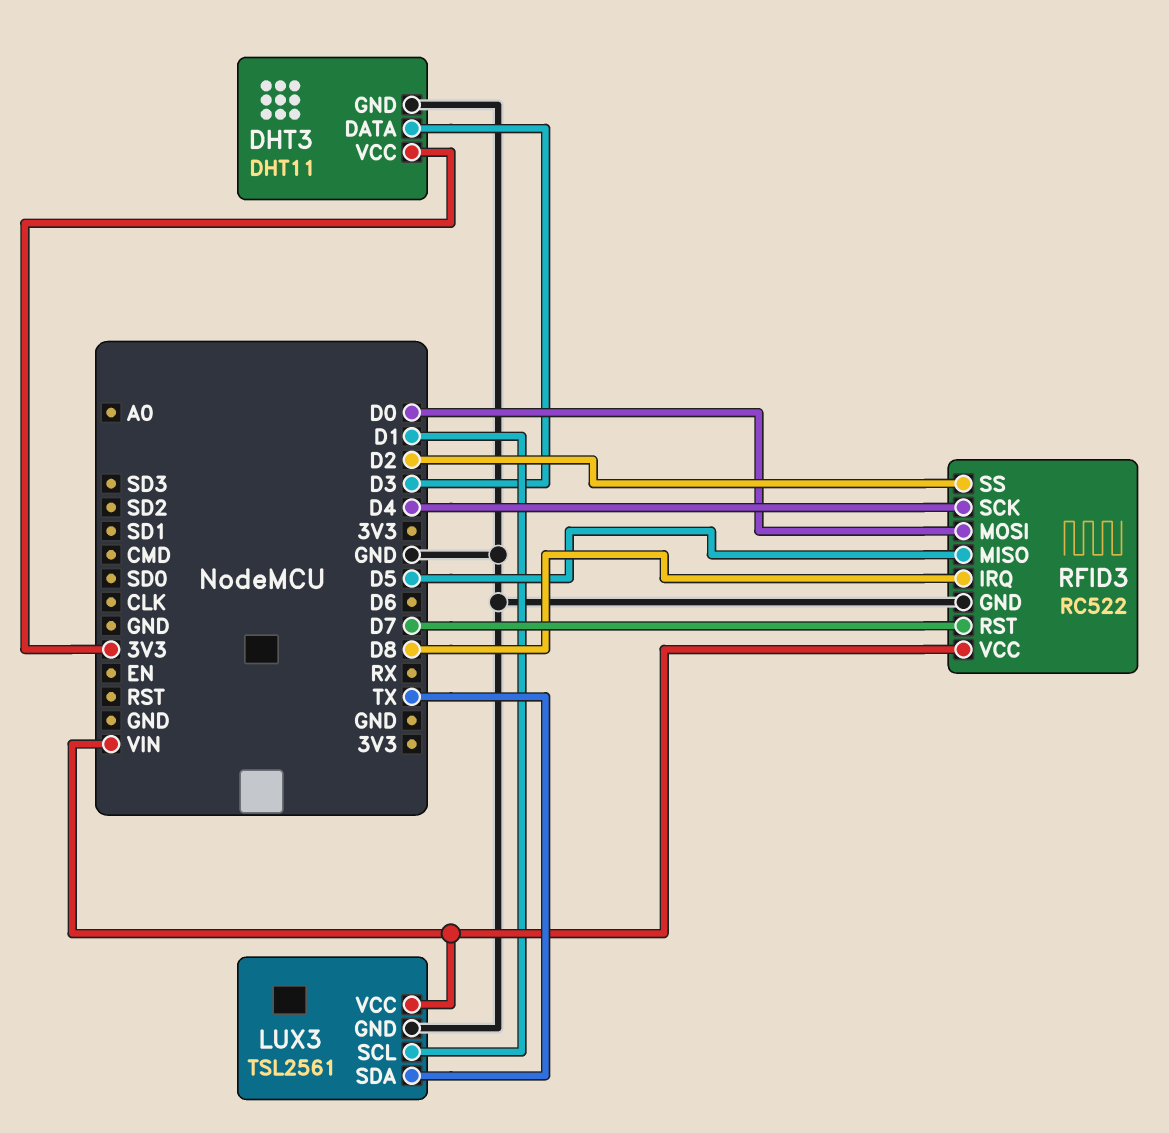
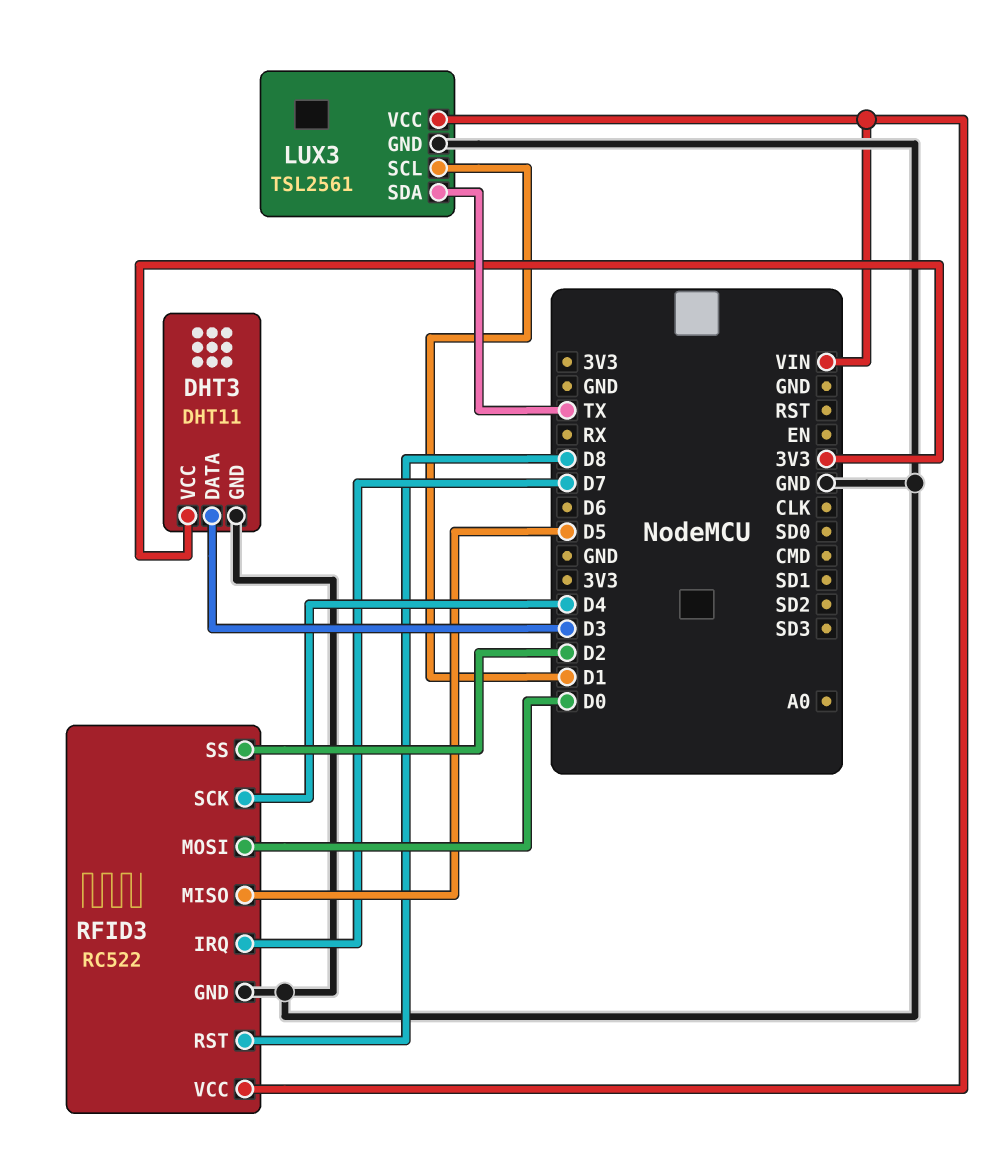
RFID3 pin IRQ: D8 -> D7
RFID3 pin RST: D7 -> D8

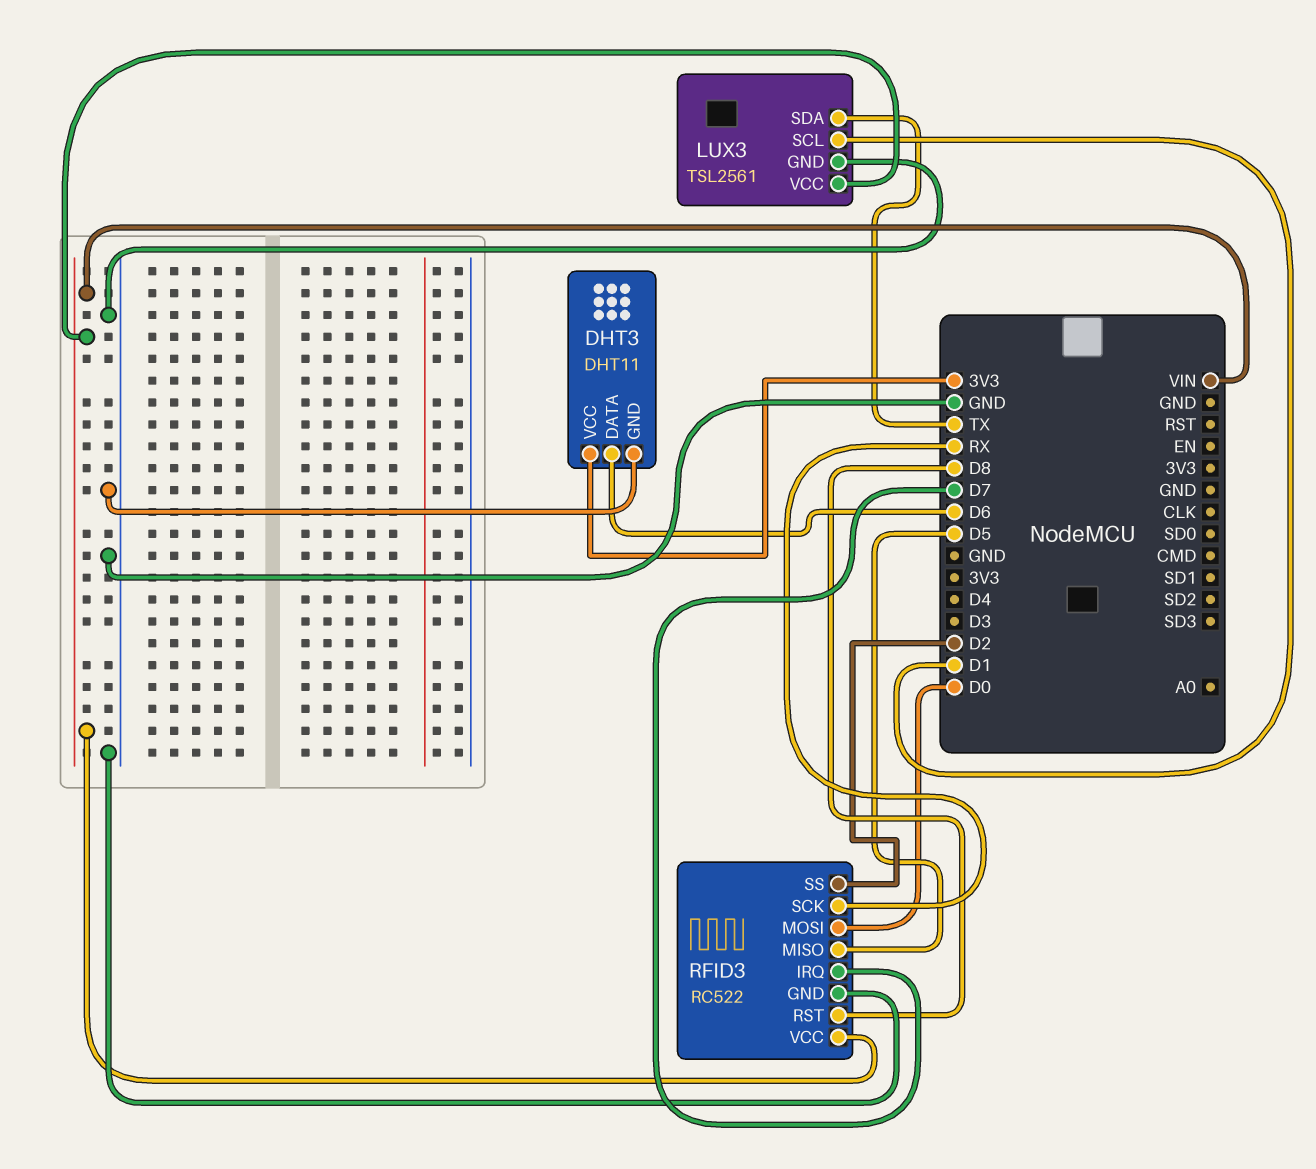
DHT3 pin DATA: D3 -> D6
RFID3 pin SCK: D4 -> RX

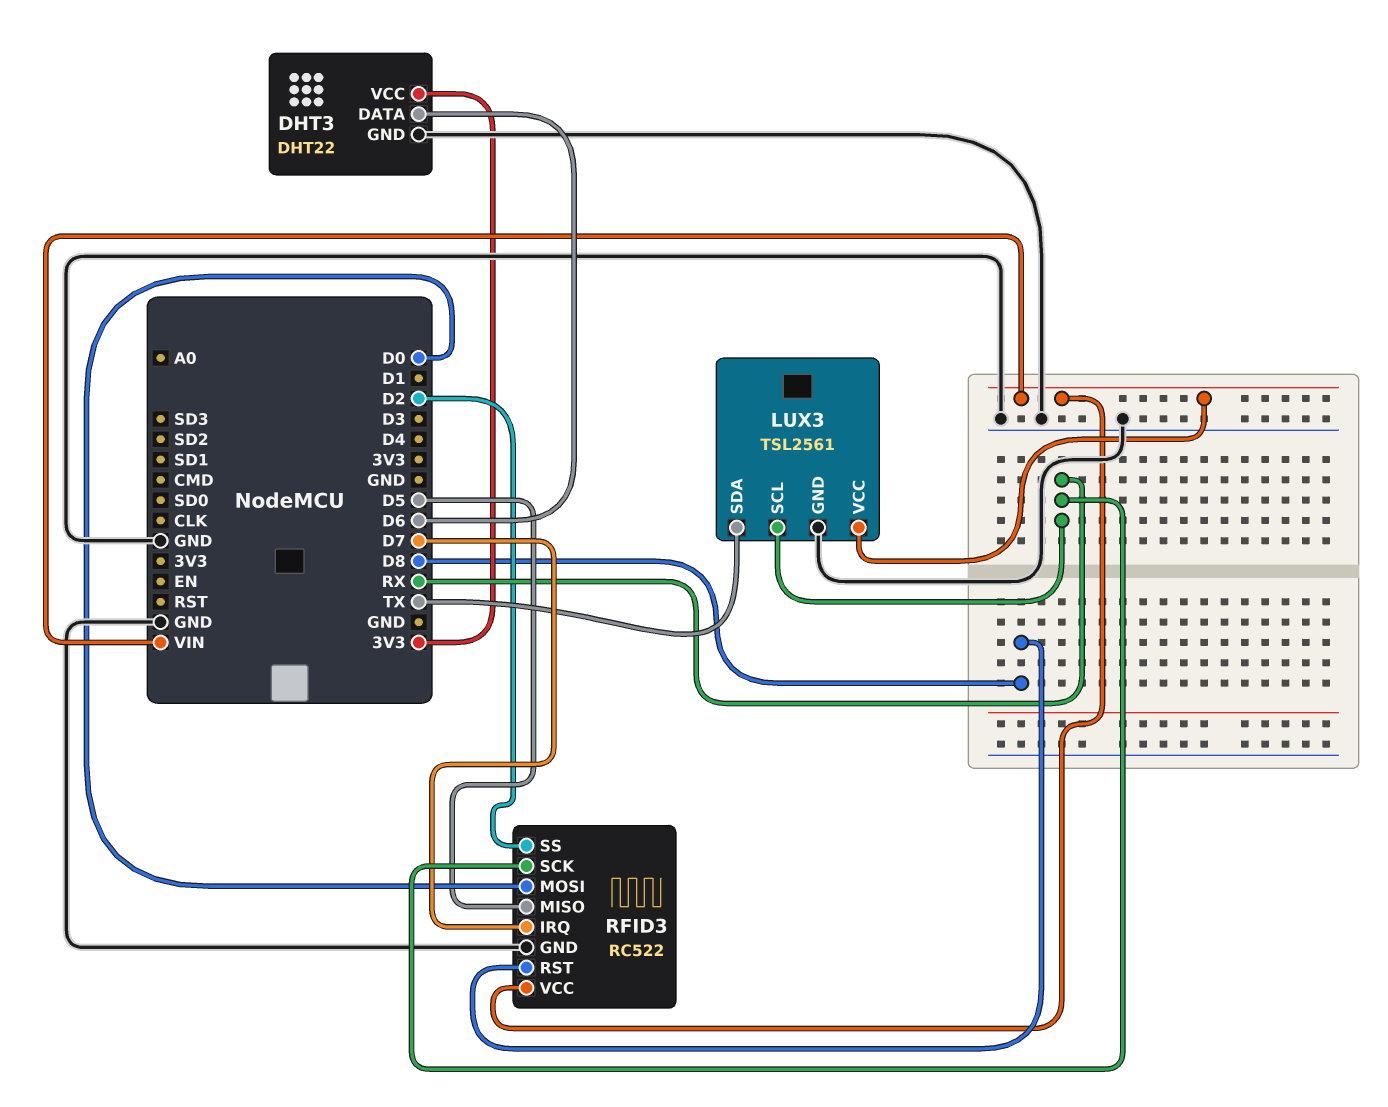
DHT3: DHT11 -> DHT22
LUX3 pin SCL: D1 -> RX

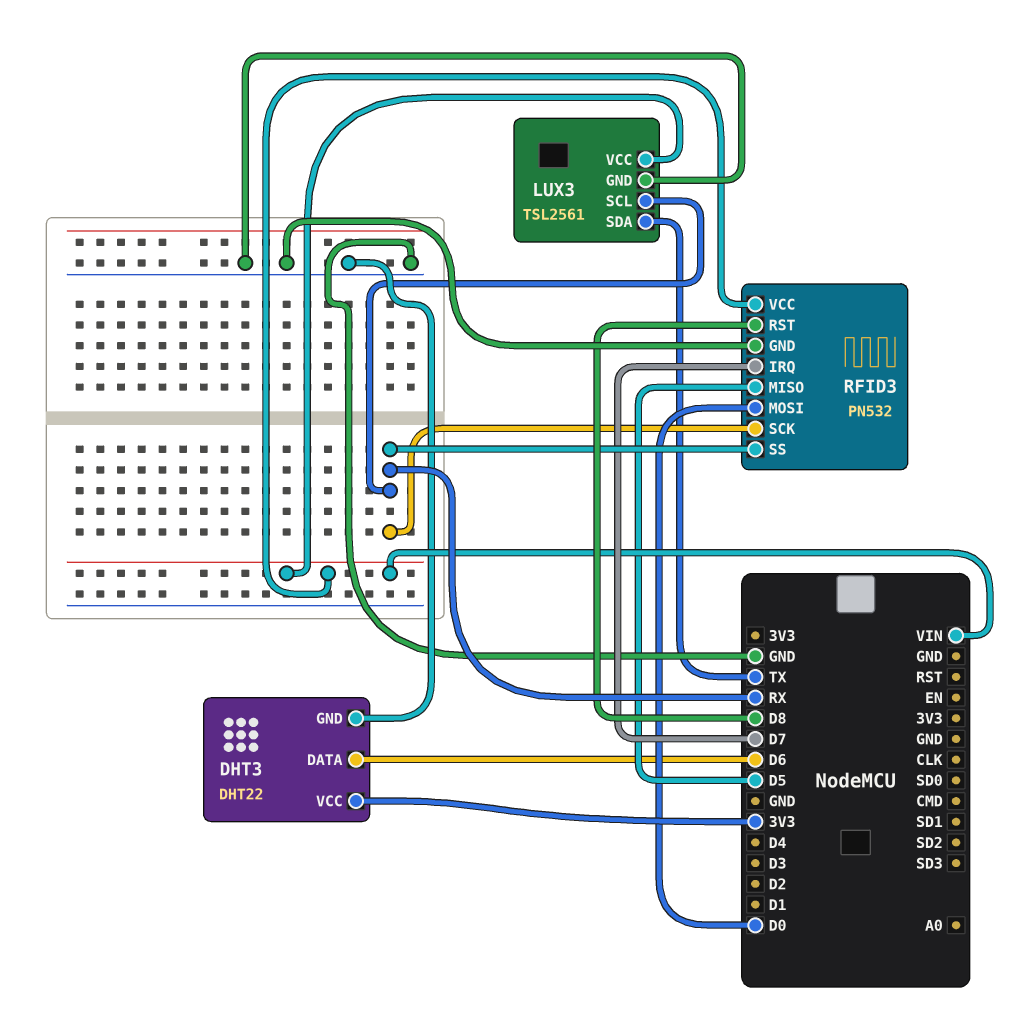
RFID3: RC522 -> PN532
RFID3 pin SS: D2 -> RX

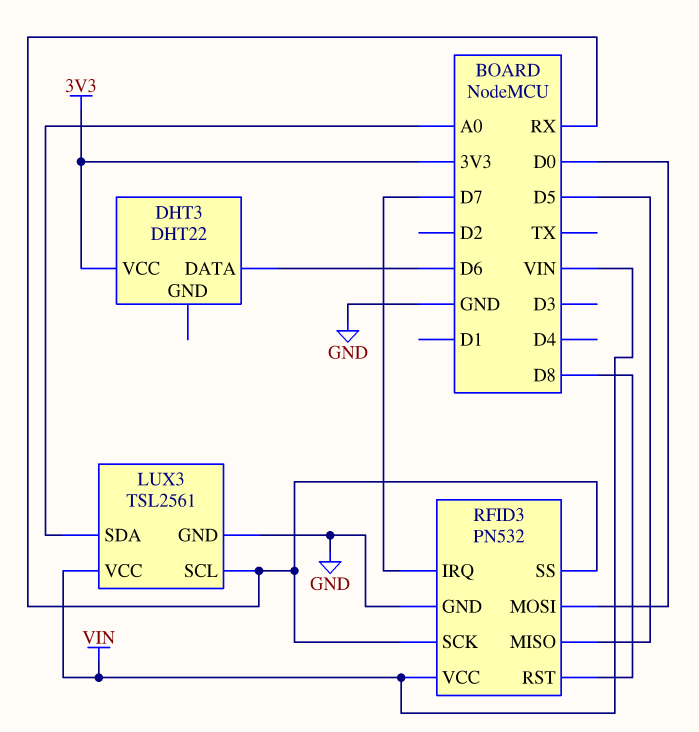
DHT3 pin GND: GND -> none
LUX3 pin SDA: TX -> A0

